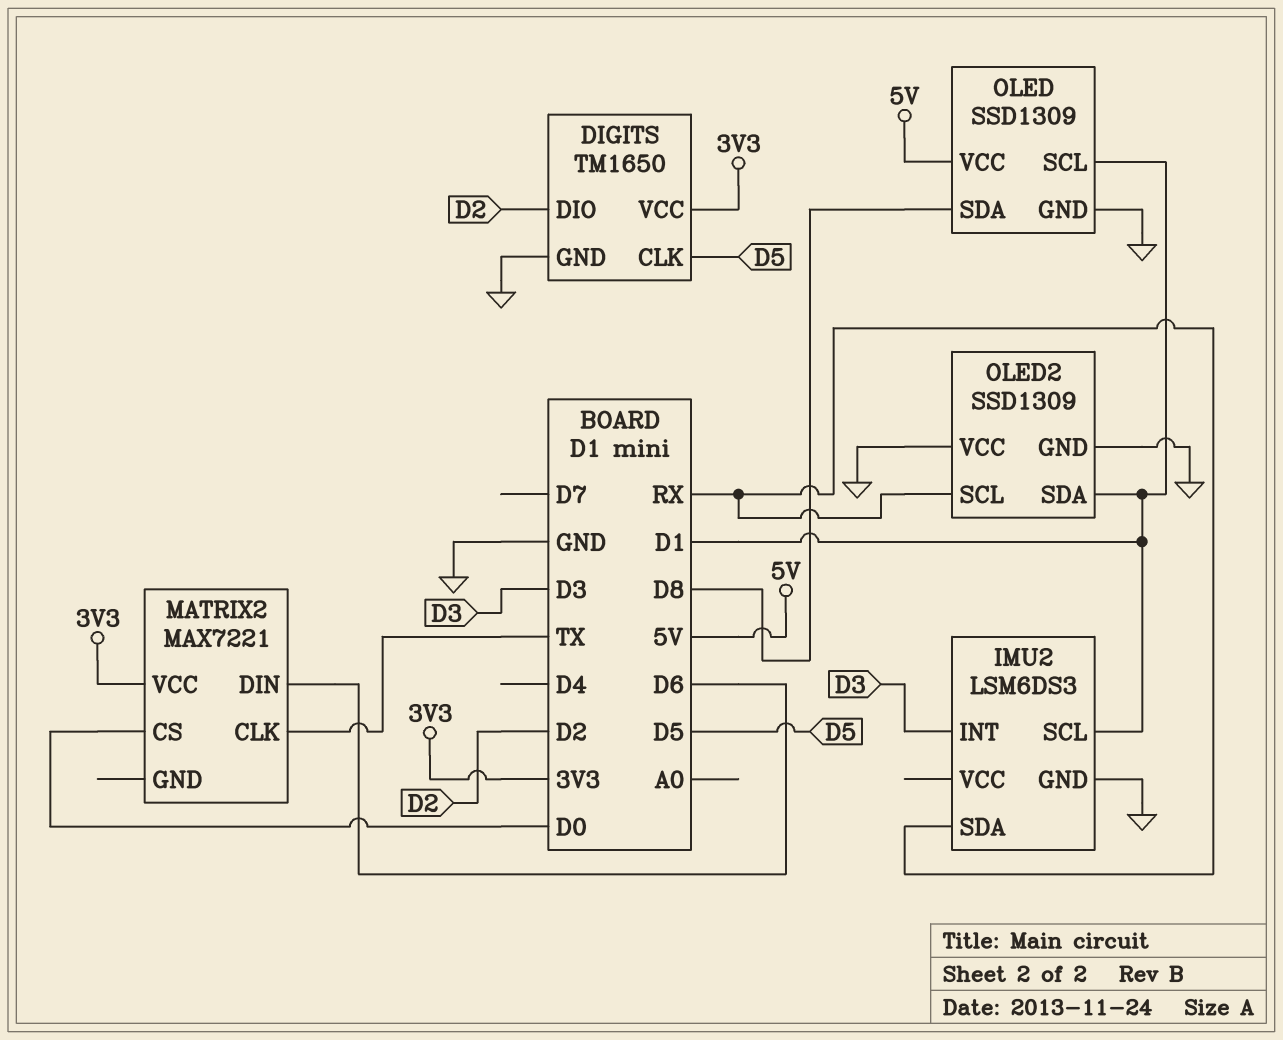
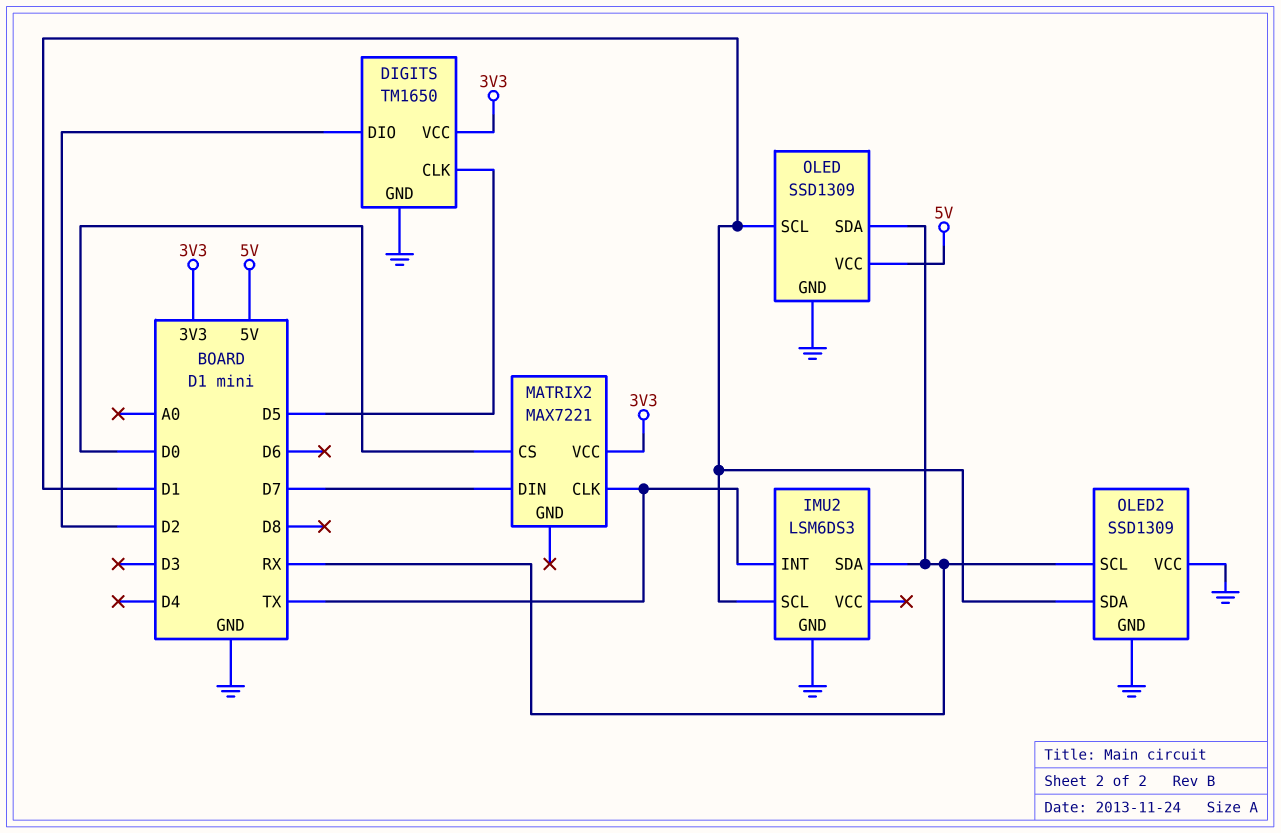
IMU2 pin INT: D3 -> TX
MATRIX2 pin DIN: D6 -> D7
OLED pin SDA: D8 -> RX

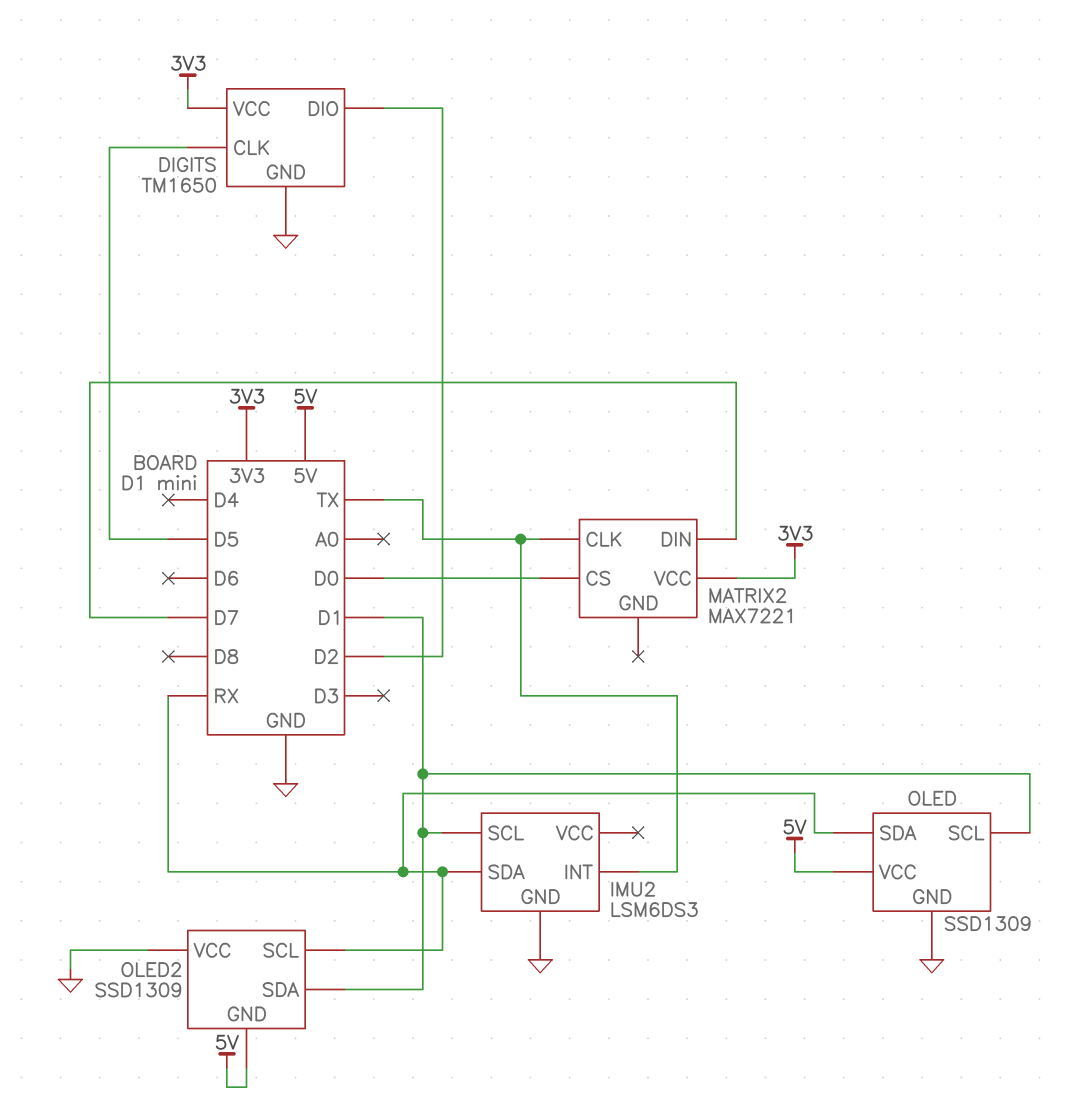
OLED2 pin GND: GND -> 5V

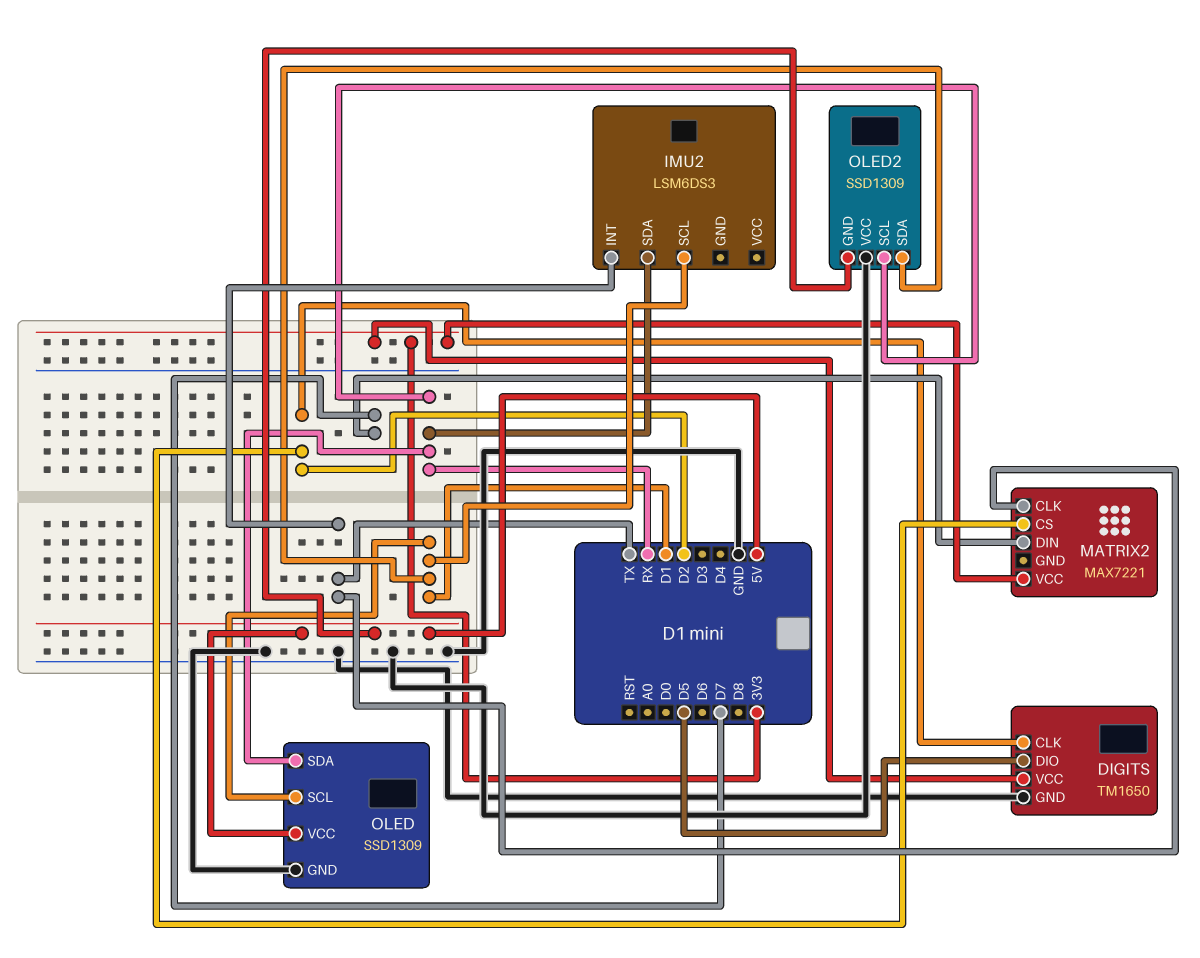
DIGITS pin CLK: D5 -> D2
DIGITS pin DIO: D2 -> D5
IMU2 pin GND: GND -> none
MATRIX2 pin CS: D0 -> D2

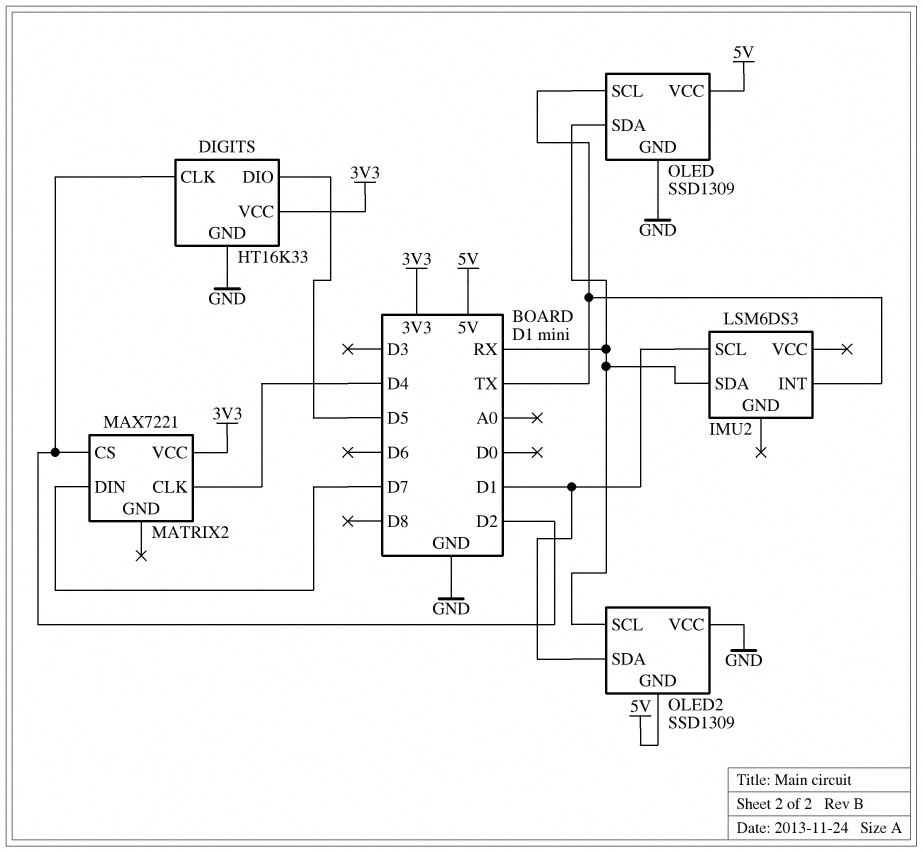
DIGITS: TM1650 -> HT16K33
MATRIX2 pin CLK: TX -> D4
OLED pin SCL: D1 -> TX

